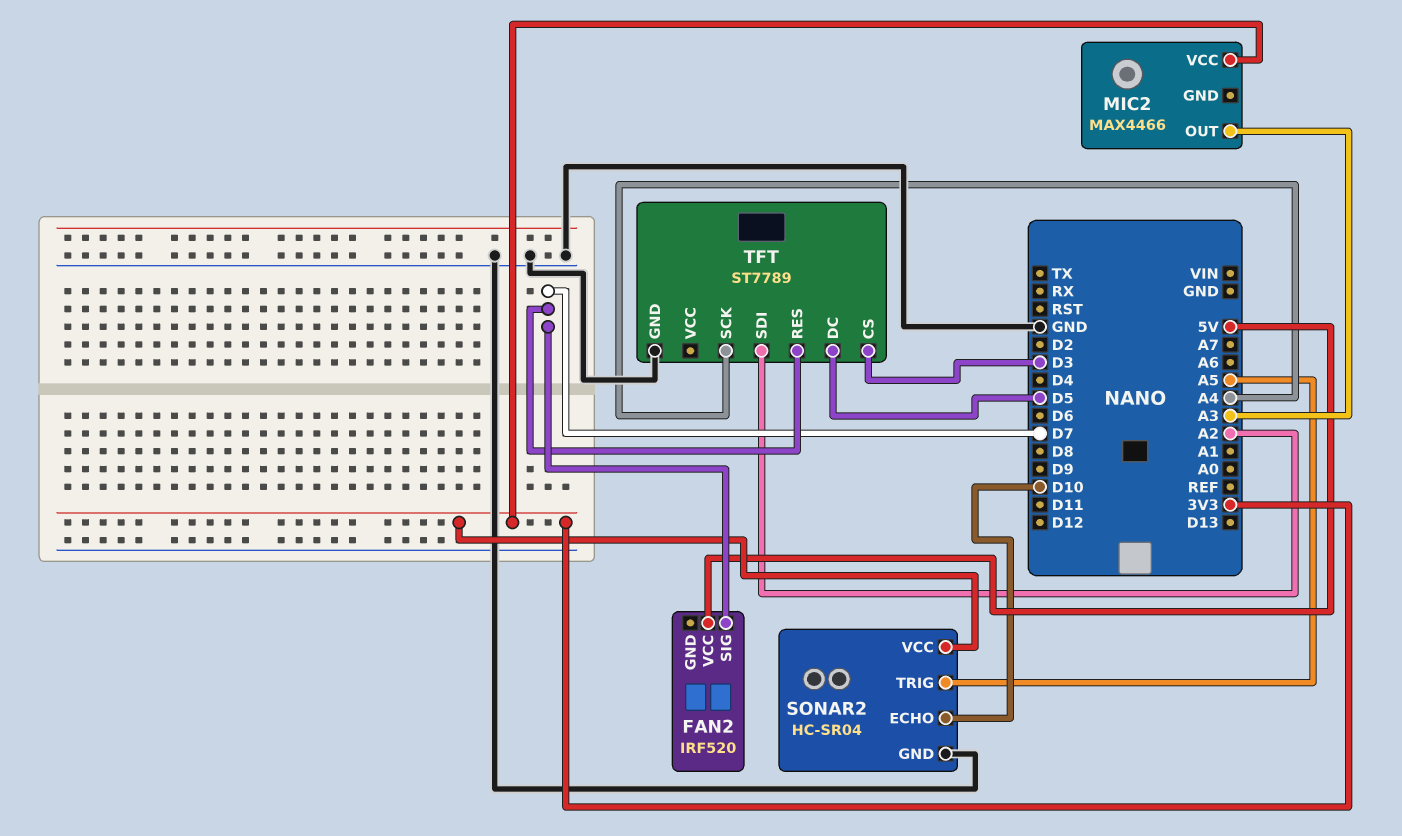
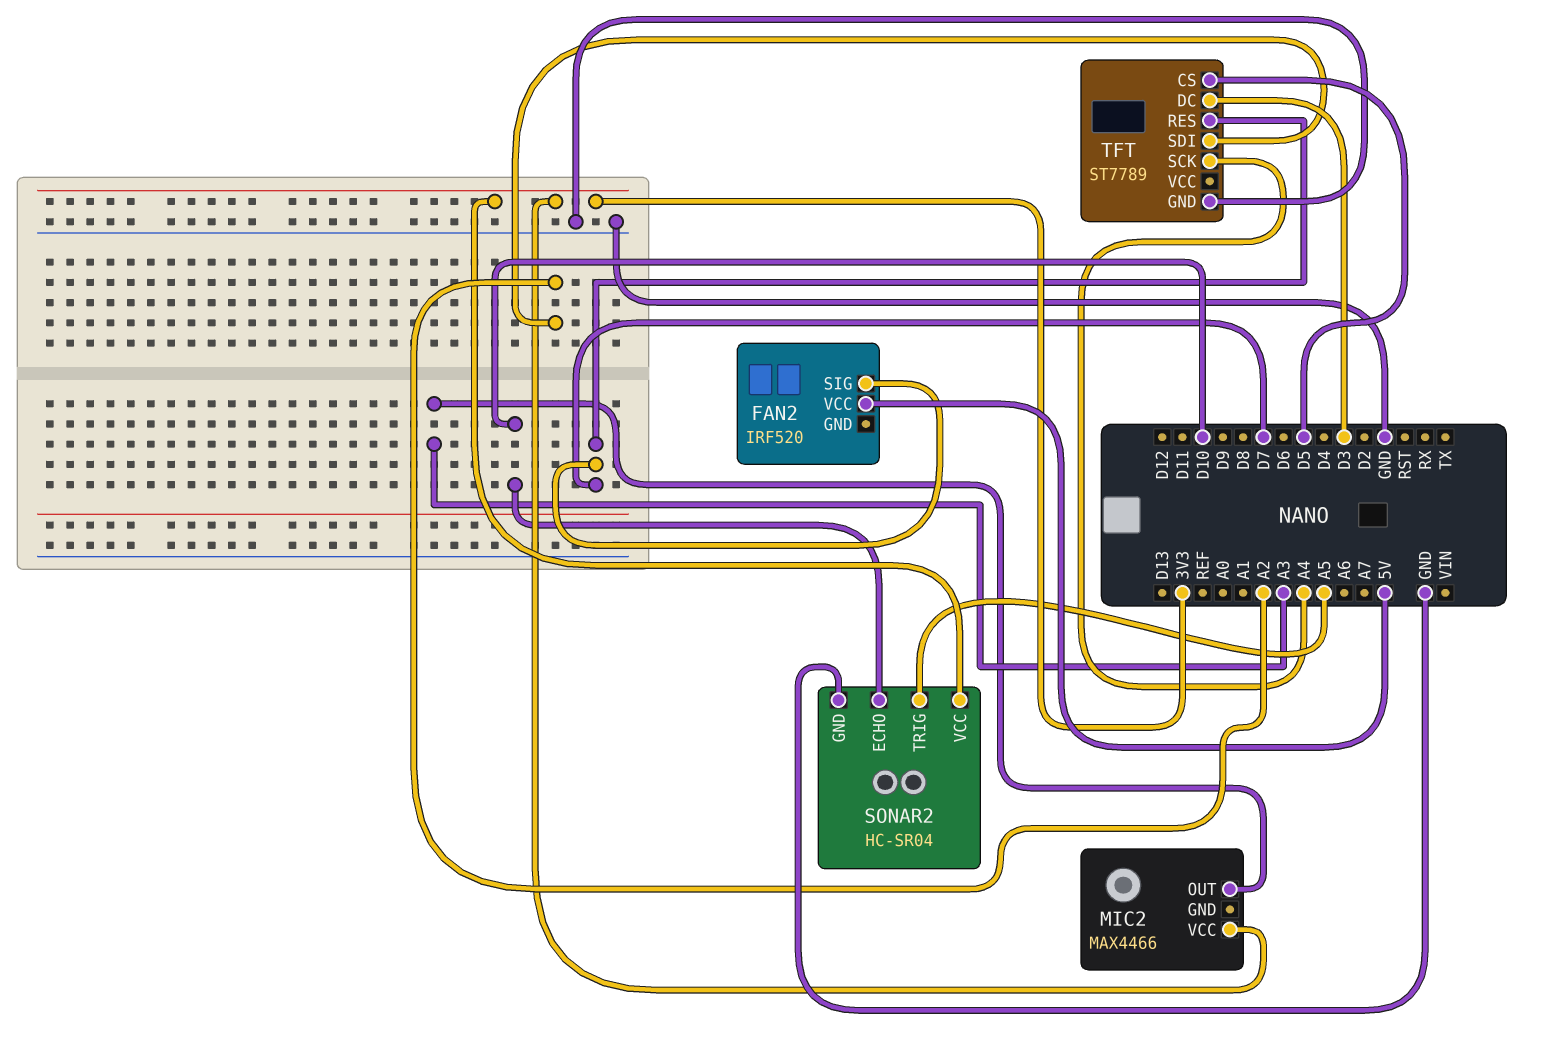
TFT pin CS: D3 -> D5
TFT pin DC: D5 -> D3

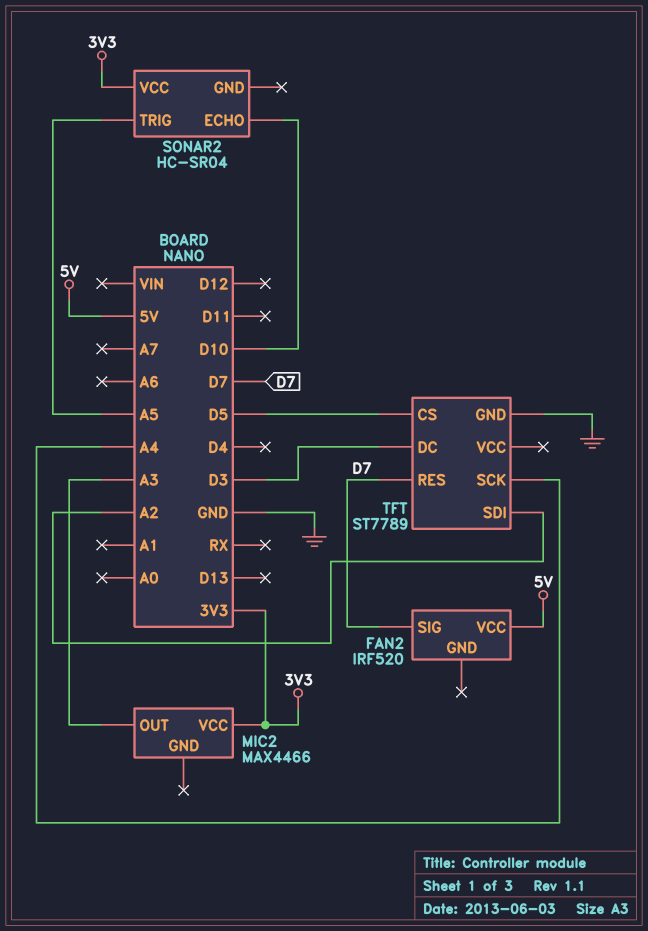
SONAR2 pin GND: GND -> none

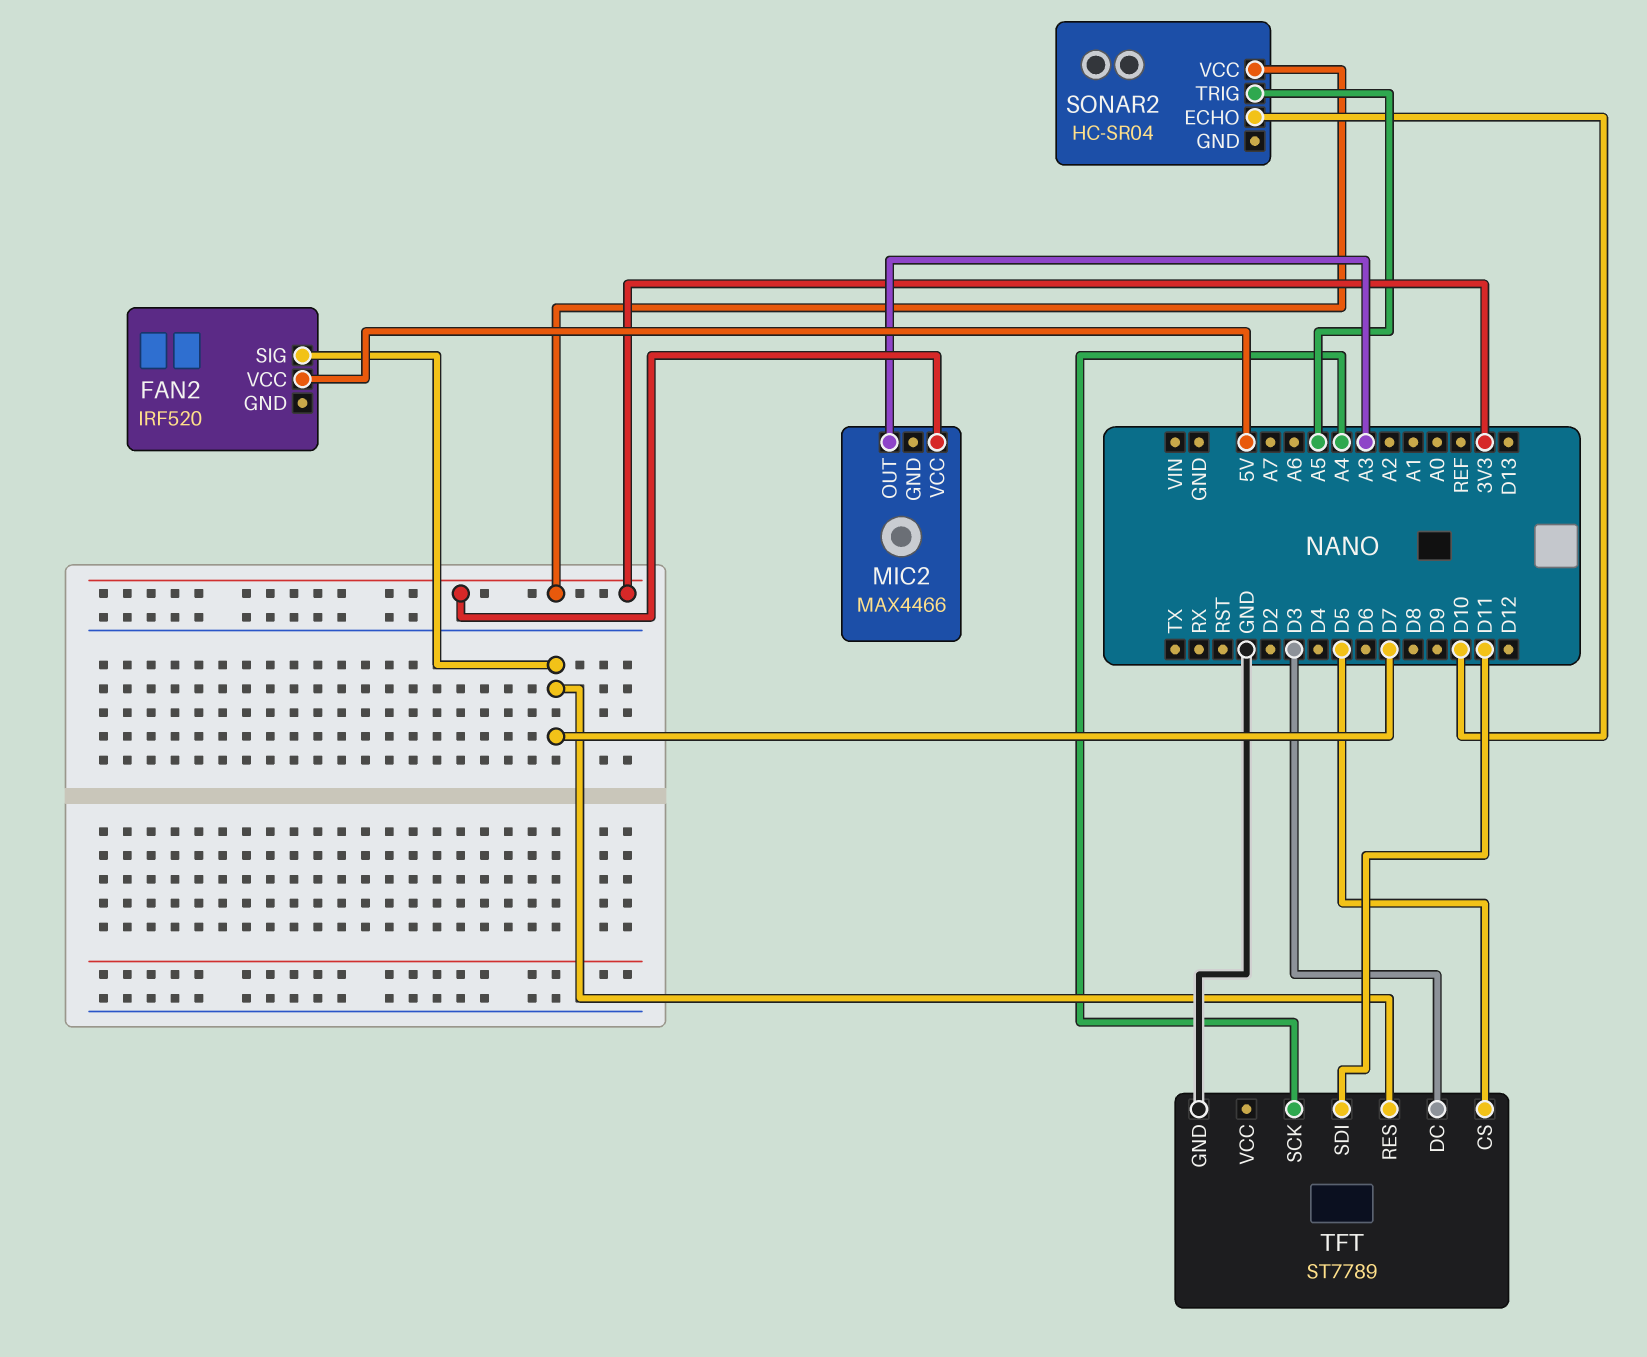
TFT pin SDI: A2 -> D11

